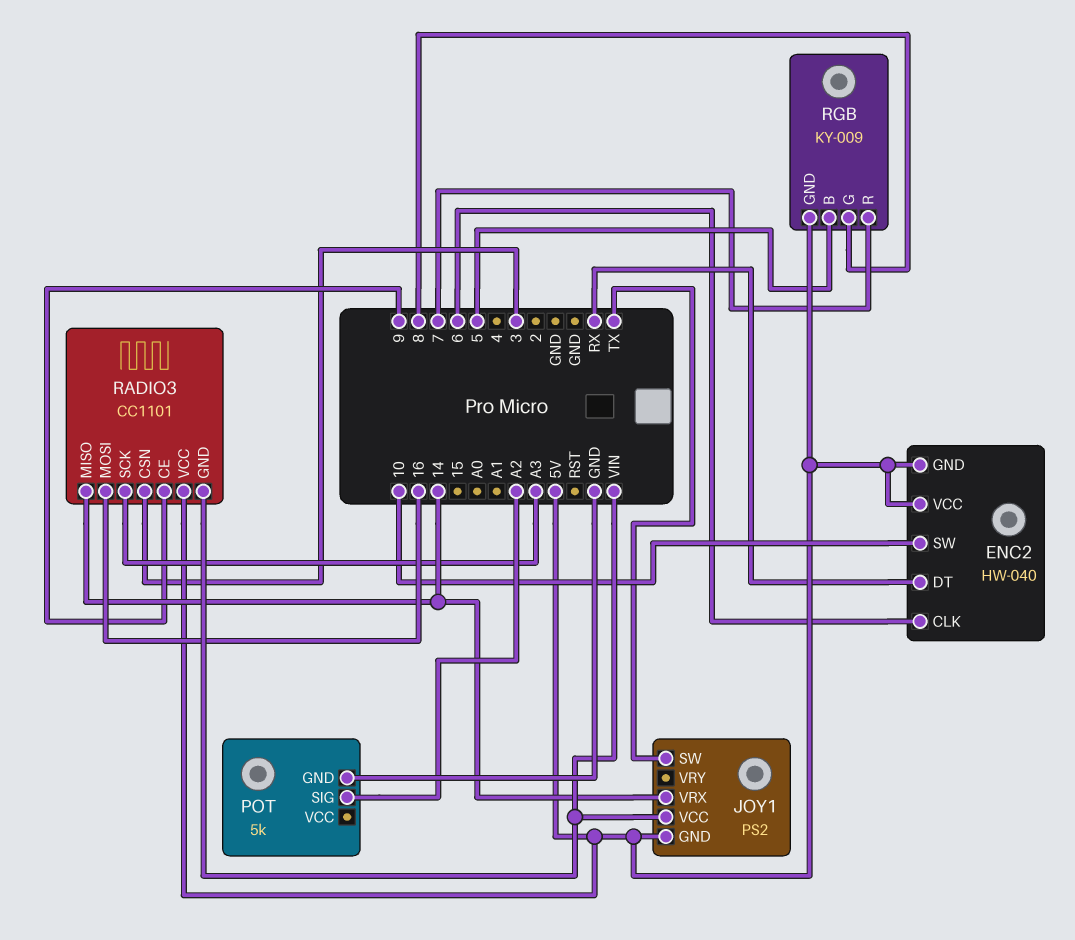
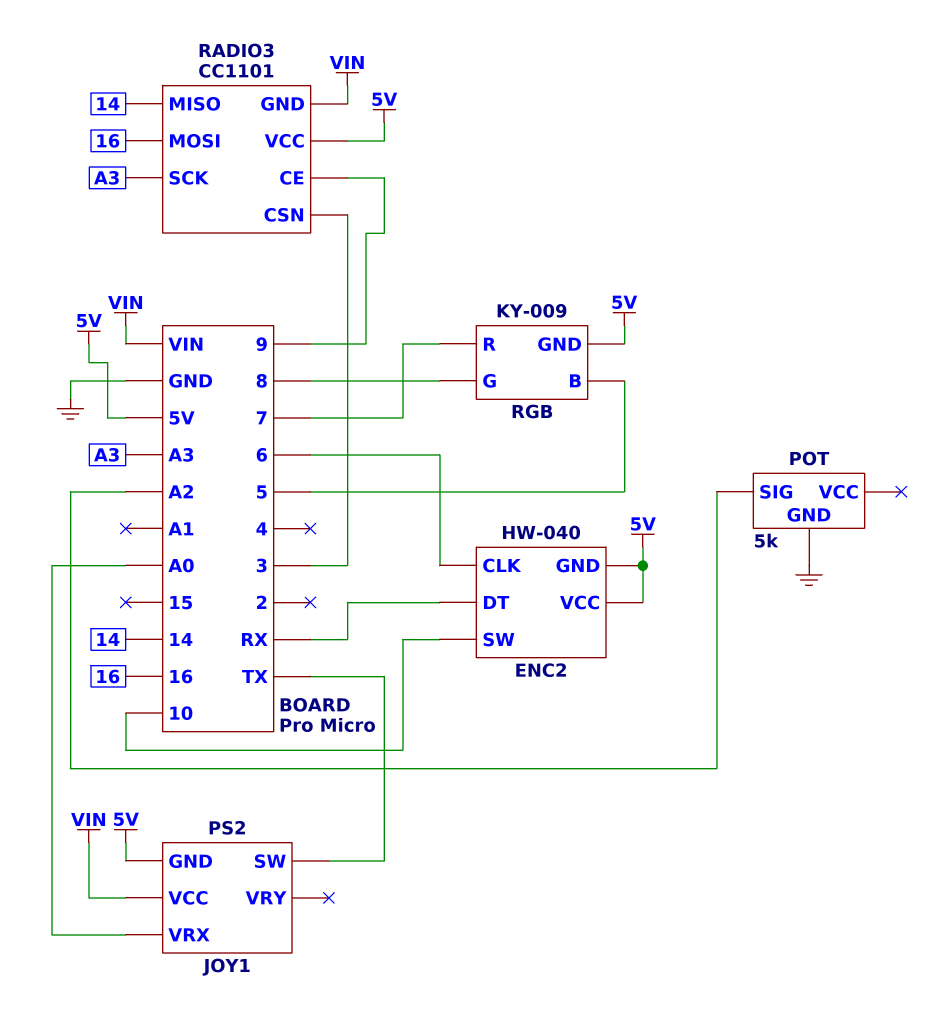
JOY1 pin VRX: 14 -> A0

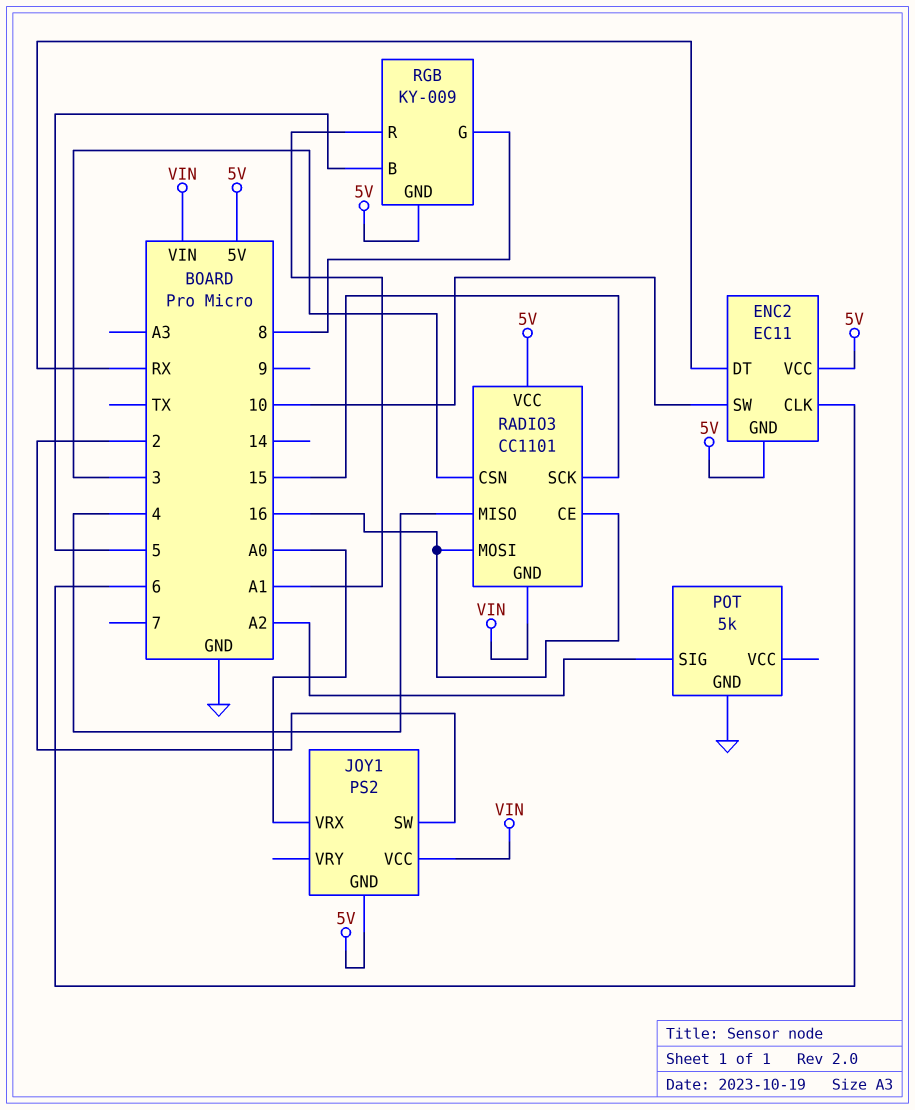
ENC2: HW-040 -> EC11
JOY1 pin SW: TX -> 2
RADIO3 pin CE: 9 -> 16
RADIO3 pin MISO: 14 -> 4
RADIO3 pin SCK: A3 -> 15
RGB pin R: 7 -> A1

